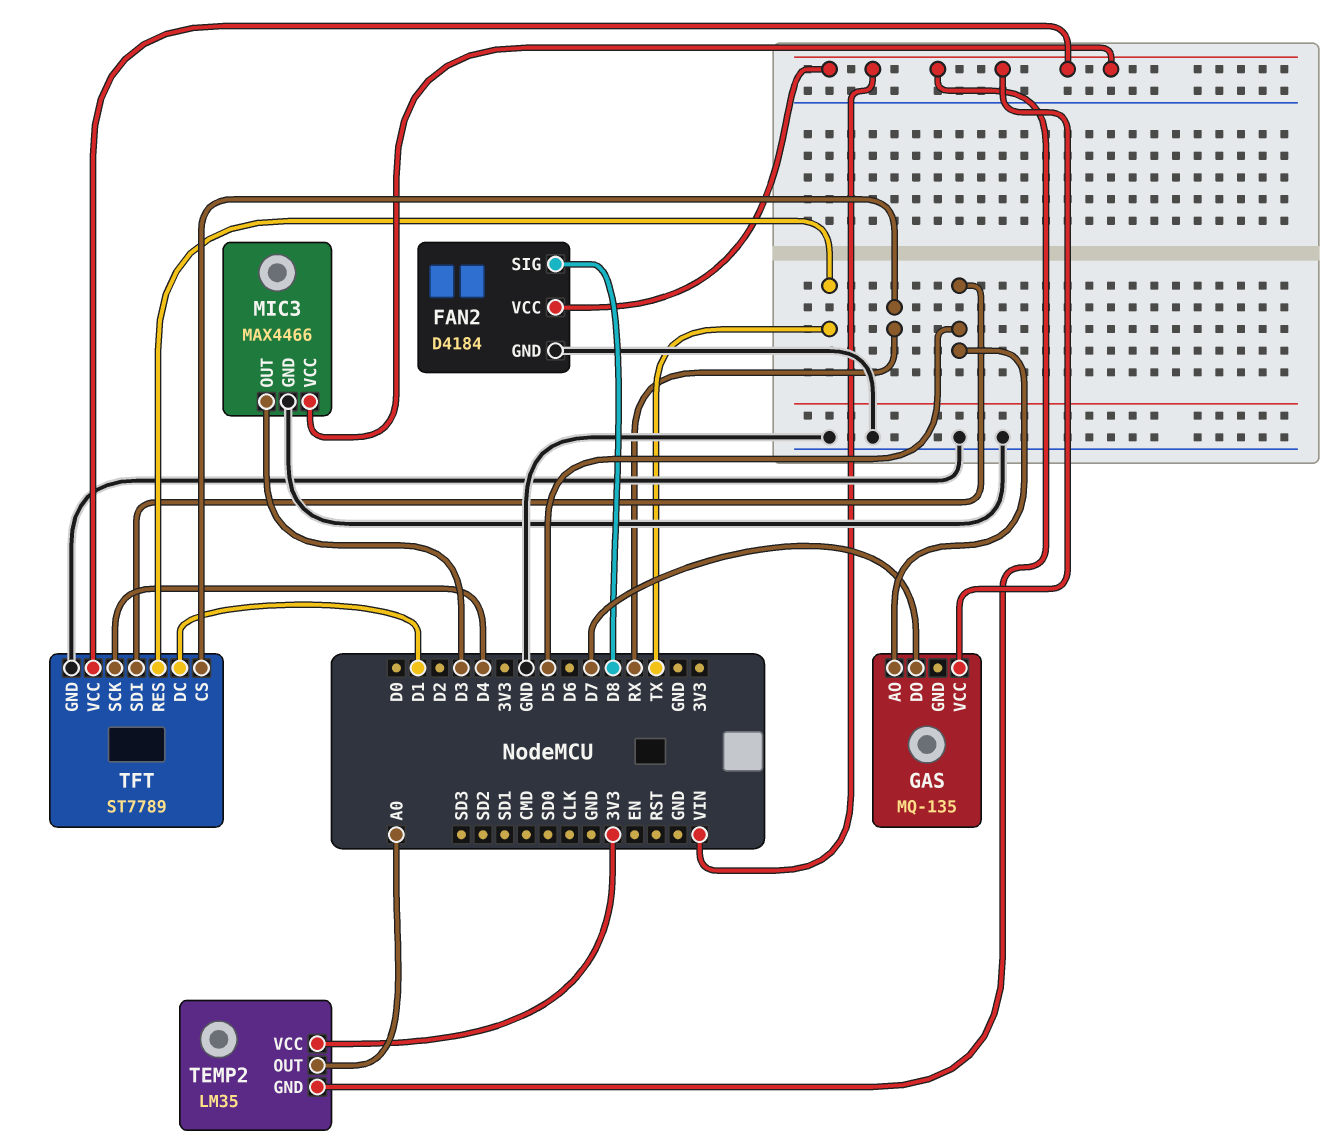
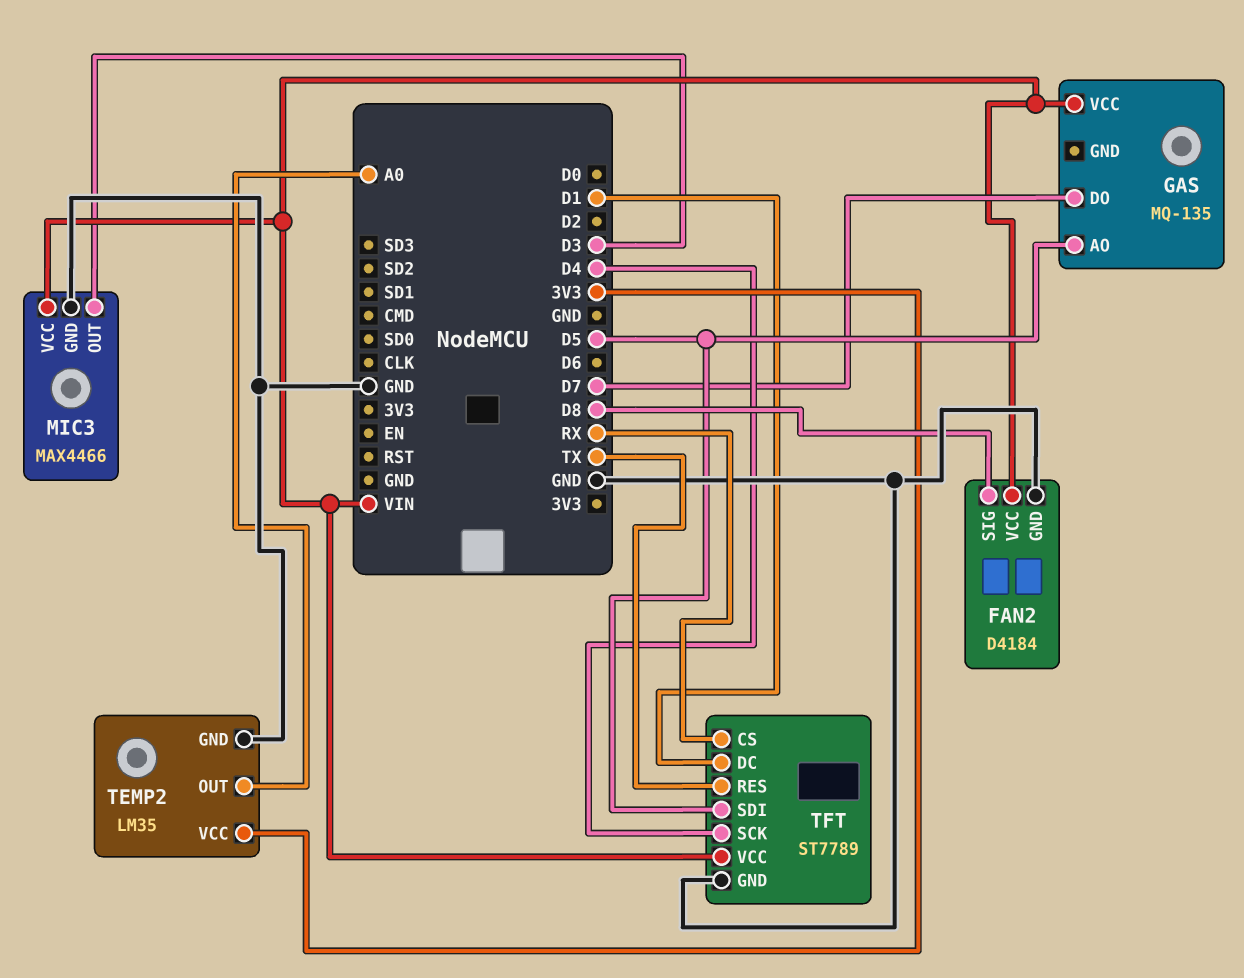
TEMP2 pin GND: VIN -> GND

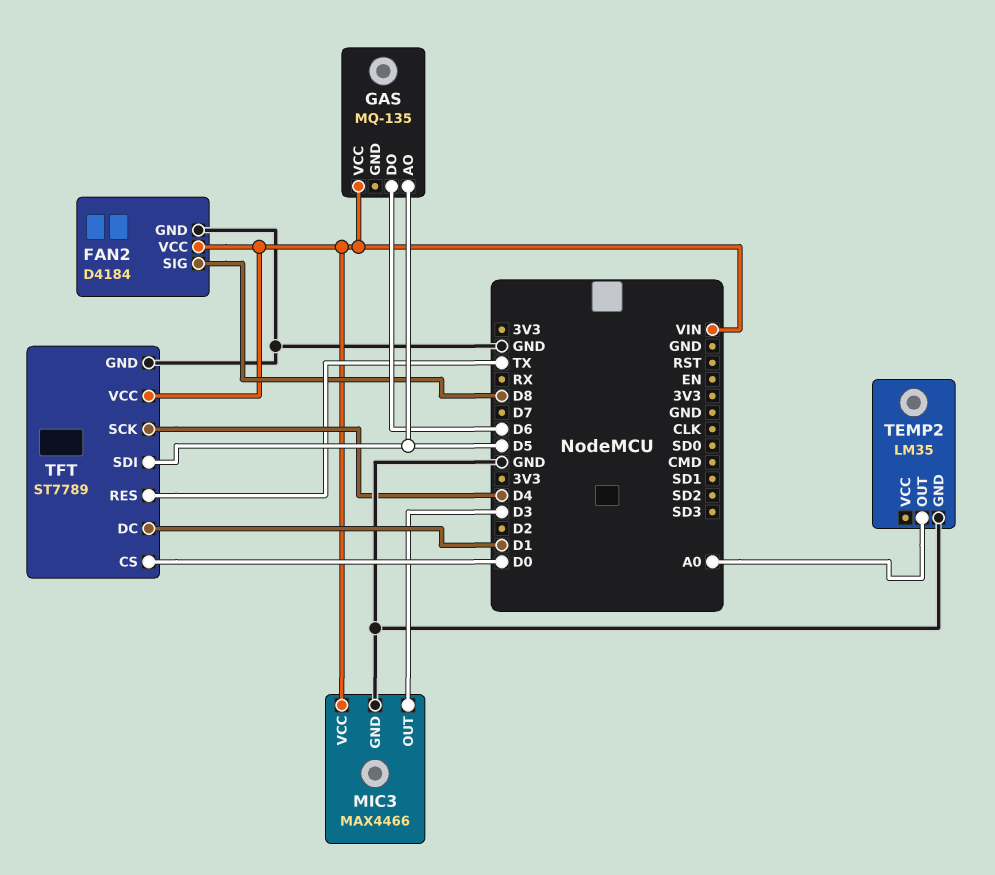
GAS pin DO: D7 -> D6
TEMP2 pin VCC: 3V3 -> none
TFT pin CS: RX -> D0

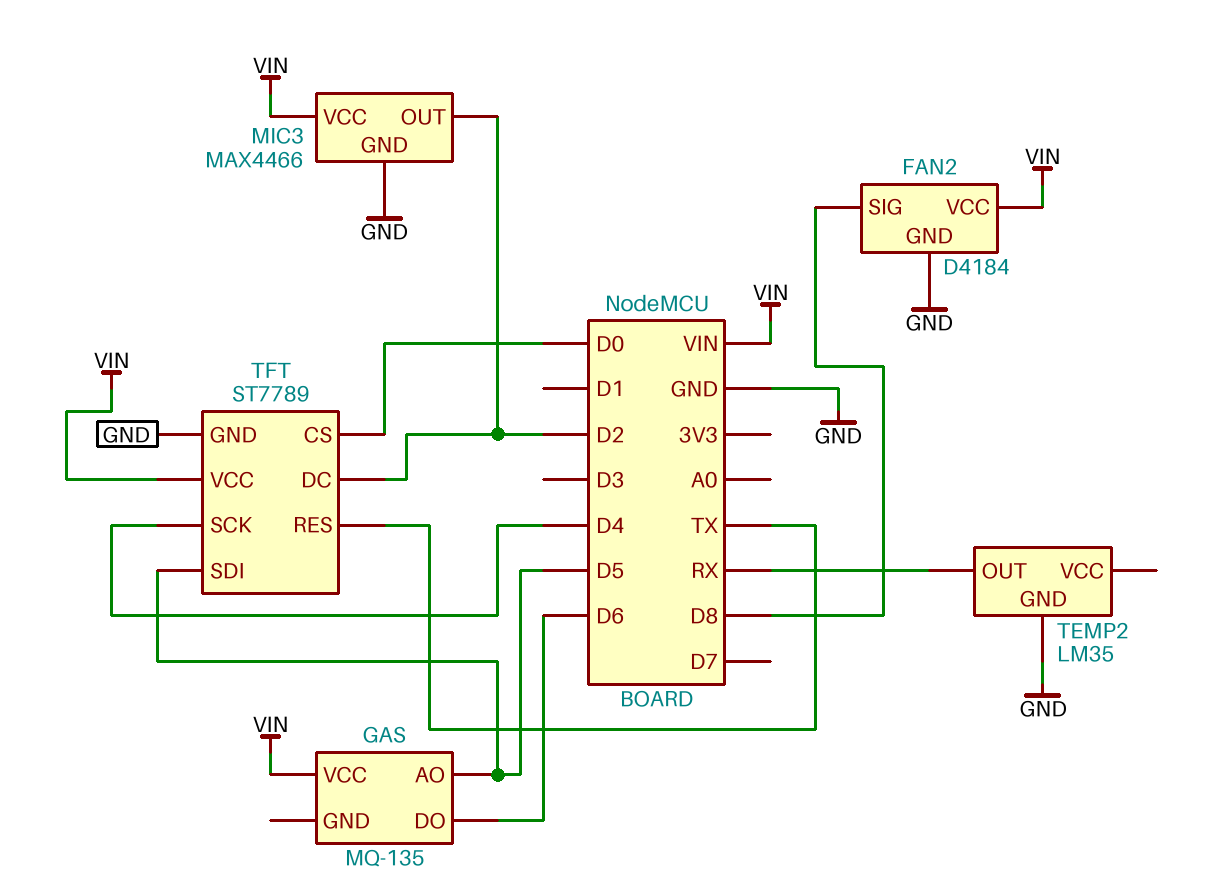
MIC3 pin OUT: D3 -> D2
TEMP2 pin OUT: A0 -> RX
TFT pin DC: D1 -> D2

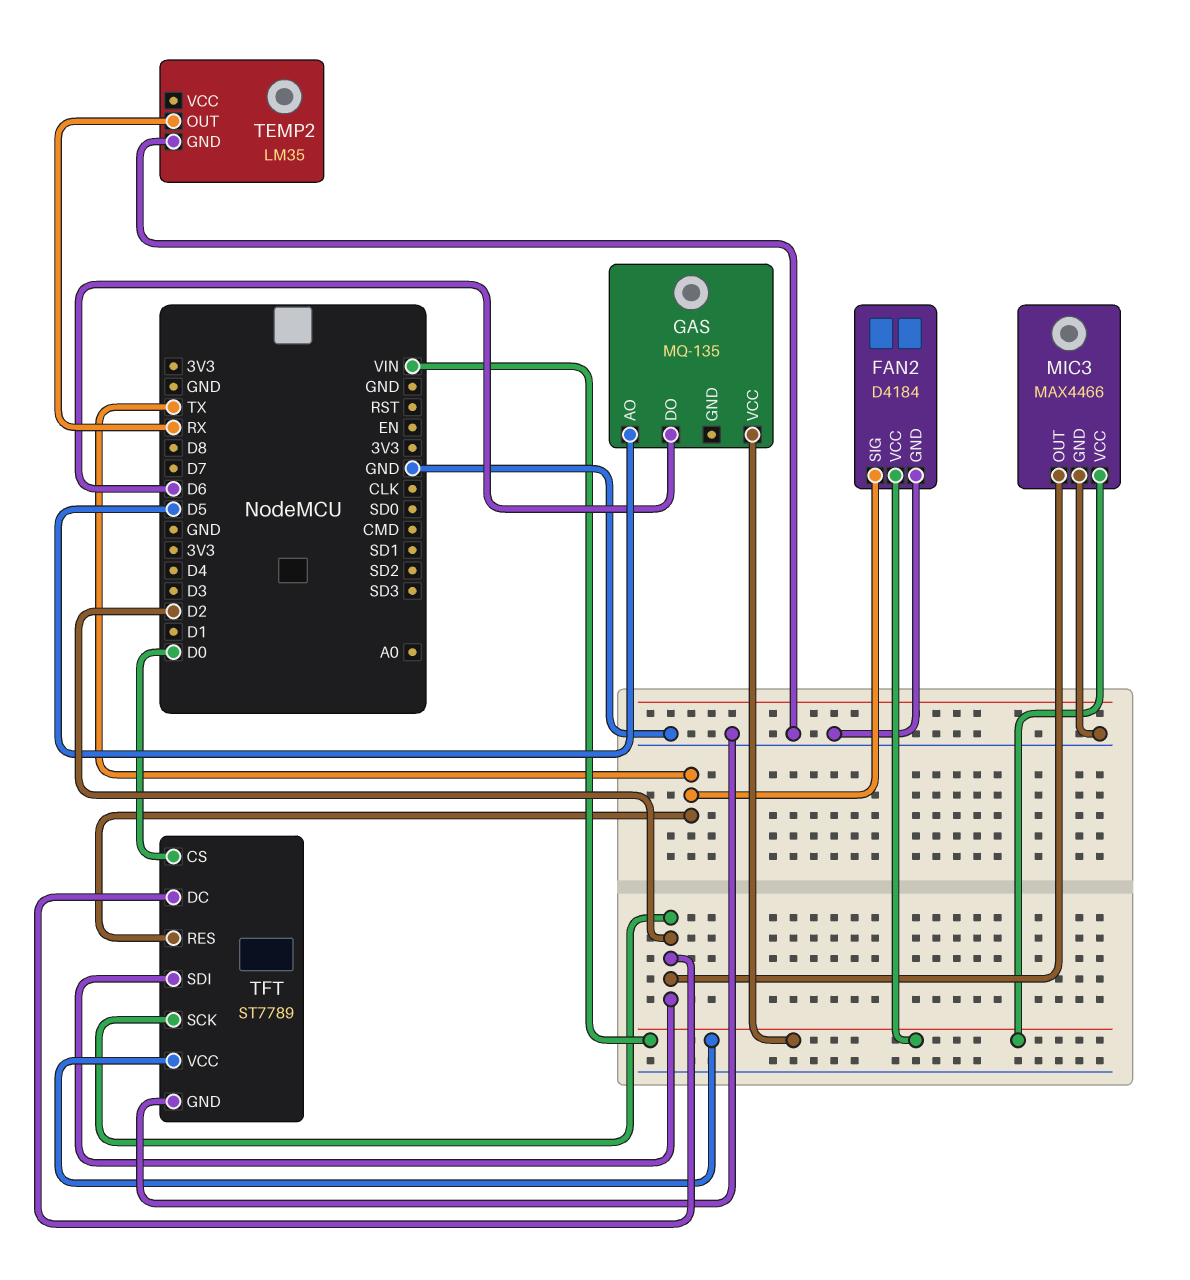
FAN2 pin SIG: D8 -> TX
TFT pin SCK: D4 -> D2
TFT pin SDI: D5 -> D2

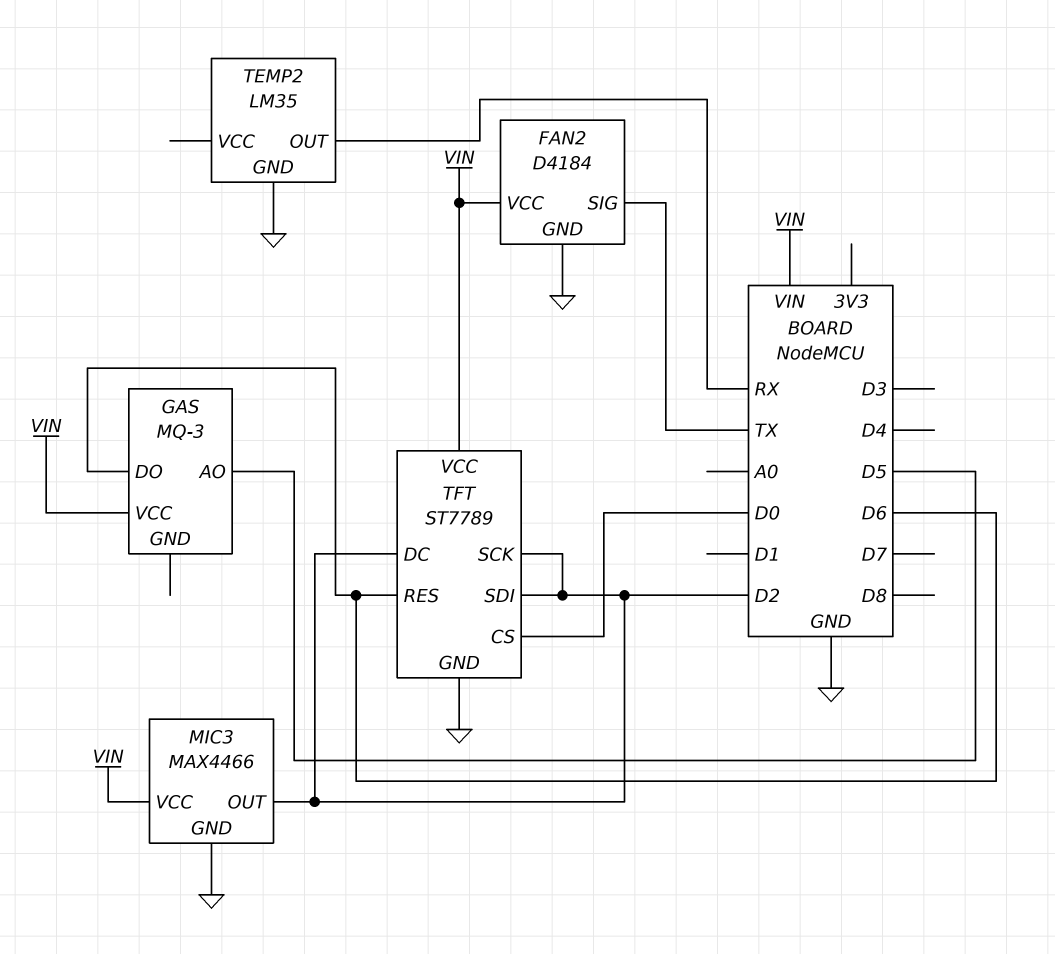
GAS: MQ-135 -> MQ-3
TFT pin RES: TX -> D6

